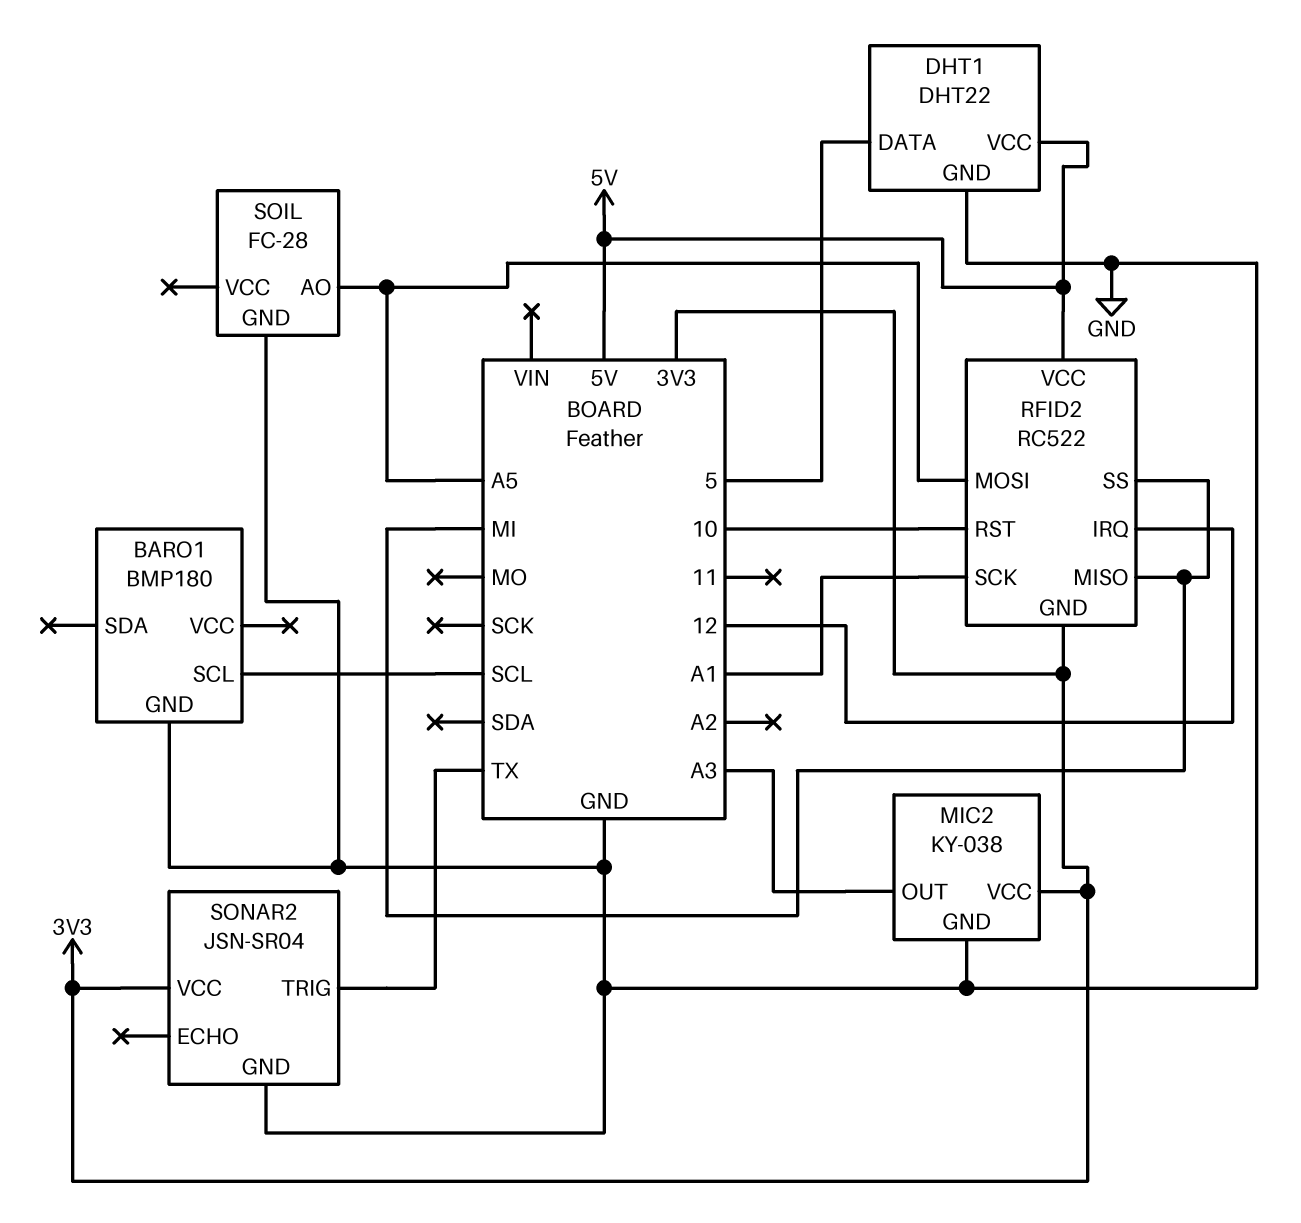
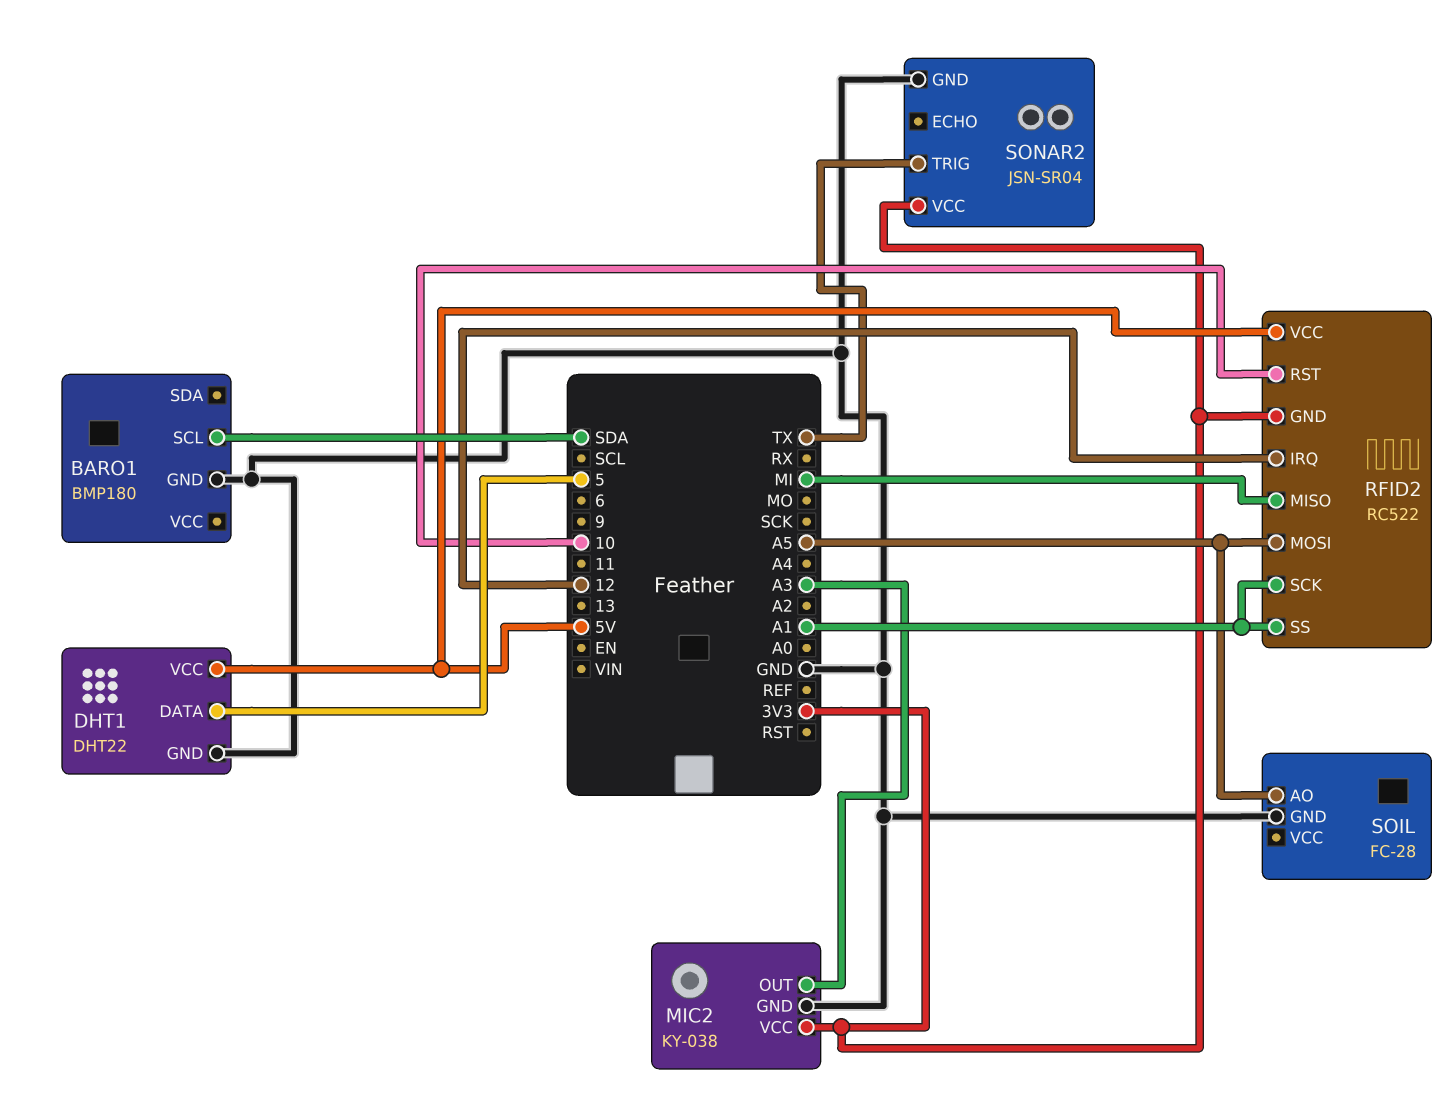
BARO1 pin SCL: SCL -> SDA
RFID2 pin SS: MI -> A1

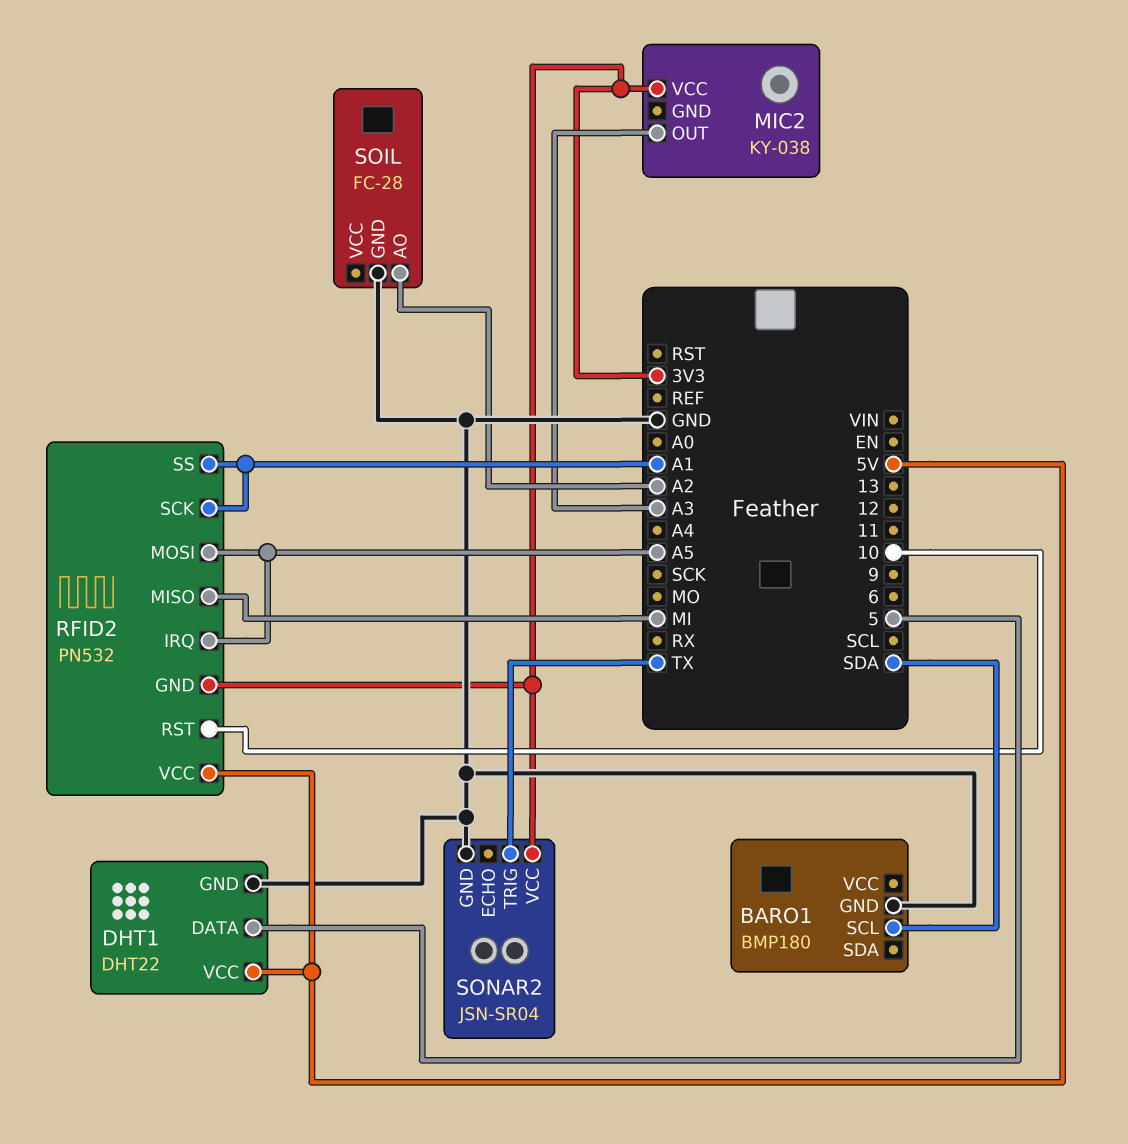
MIC2 pin GND: GND -> none
RFID2: RC522 -> PN532
RFID2 pin IRQ: 12 -> A5
SOIL pin AO: A5 -> A2

